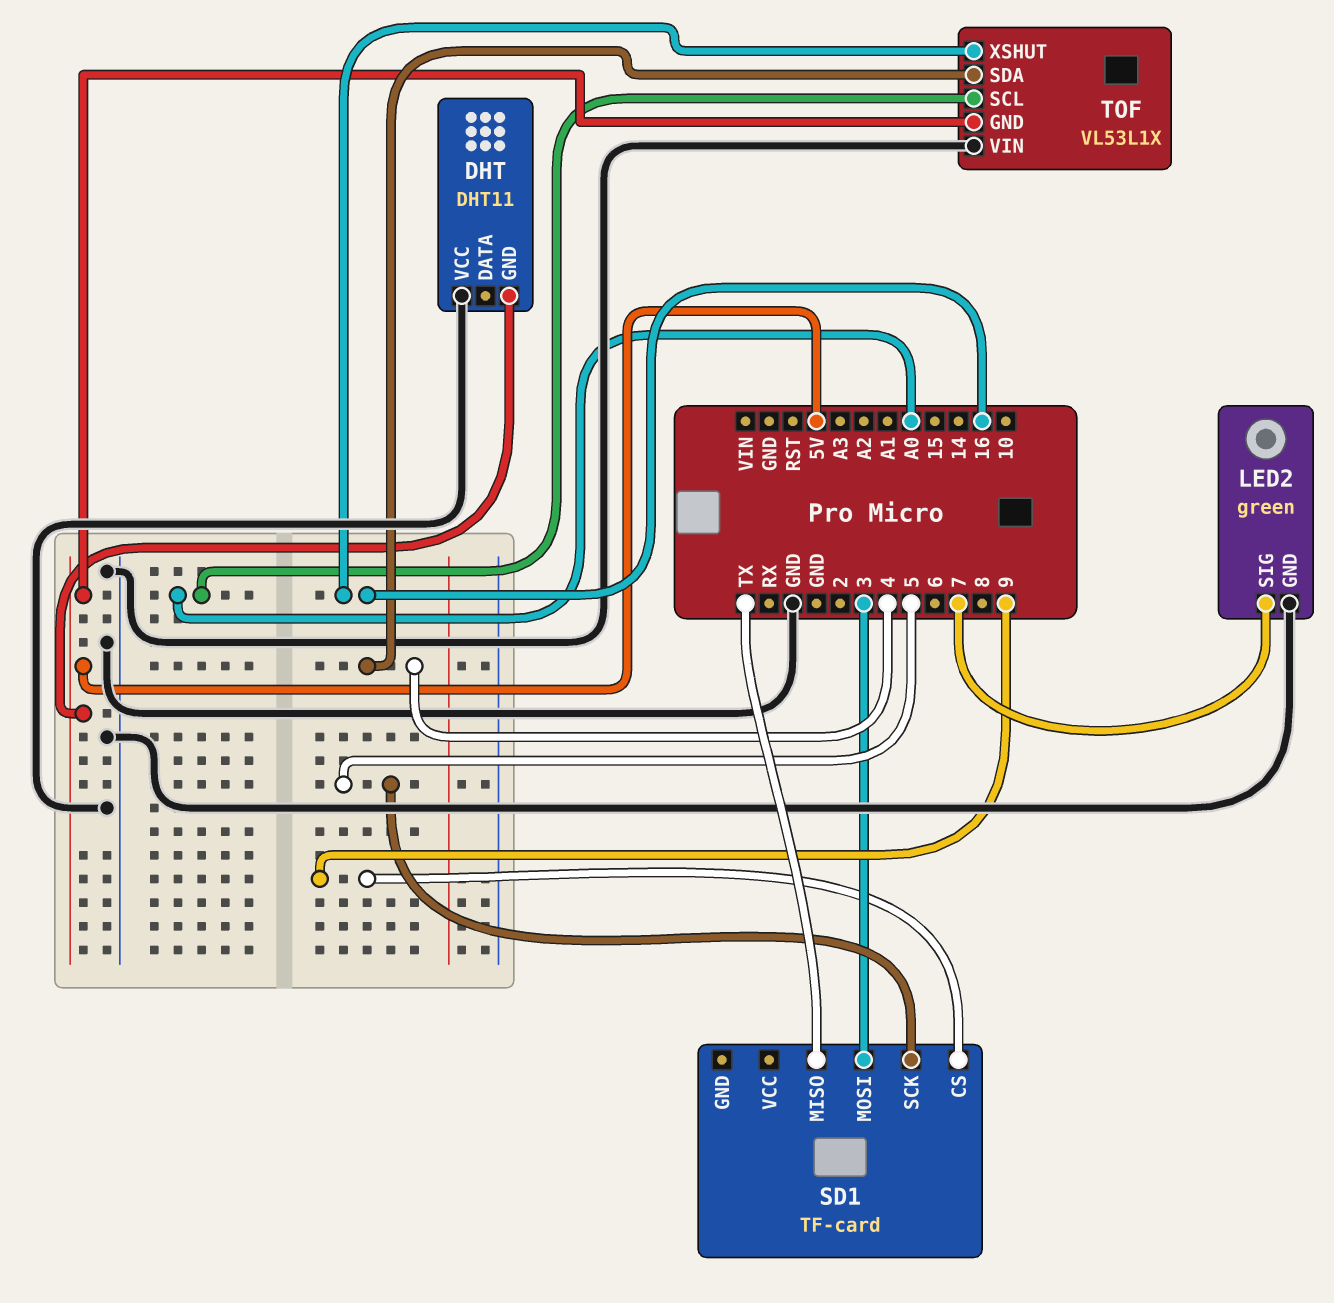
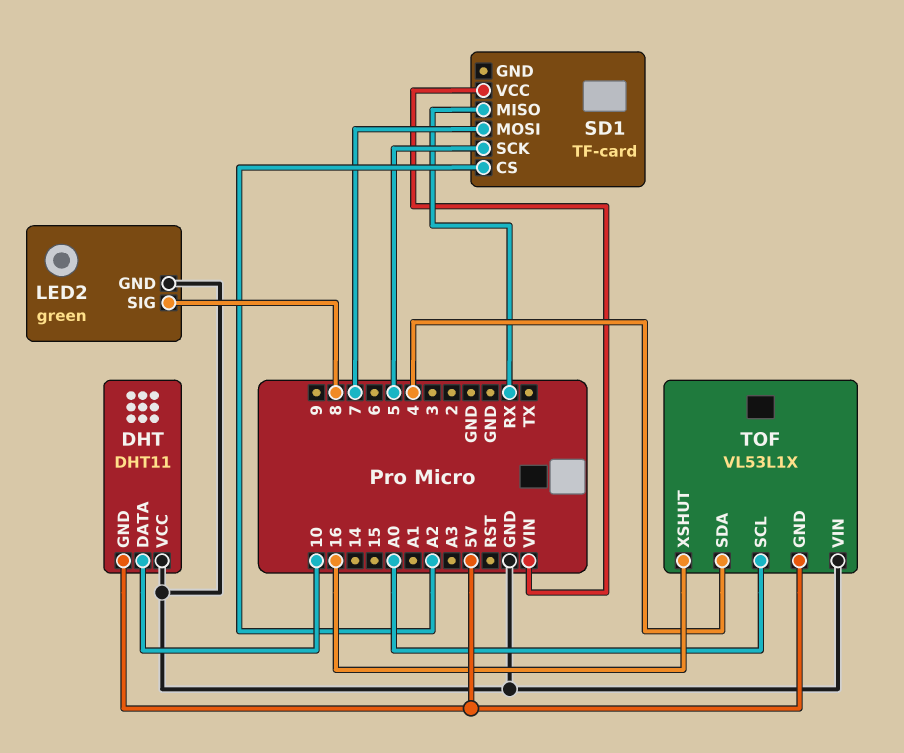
DHT pin DATA: none -> 10
LED2 pin SIG: 7 -> 8
SD1 pin CS: 9 -> A2
SD1 pin MISO: TX -> RX
SD1 pin MOSI: 3 -> 7
SD1 pin VCC: none -> VIN

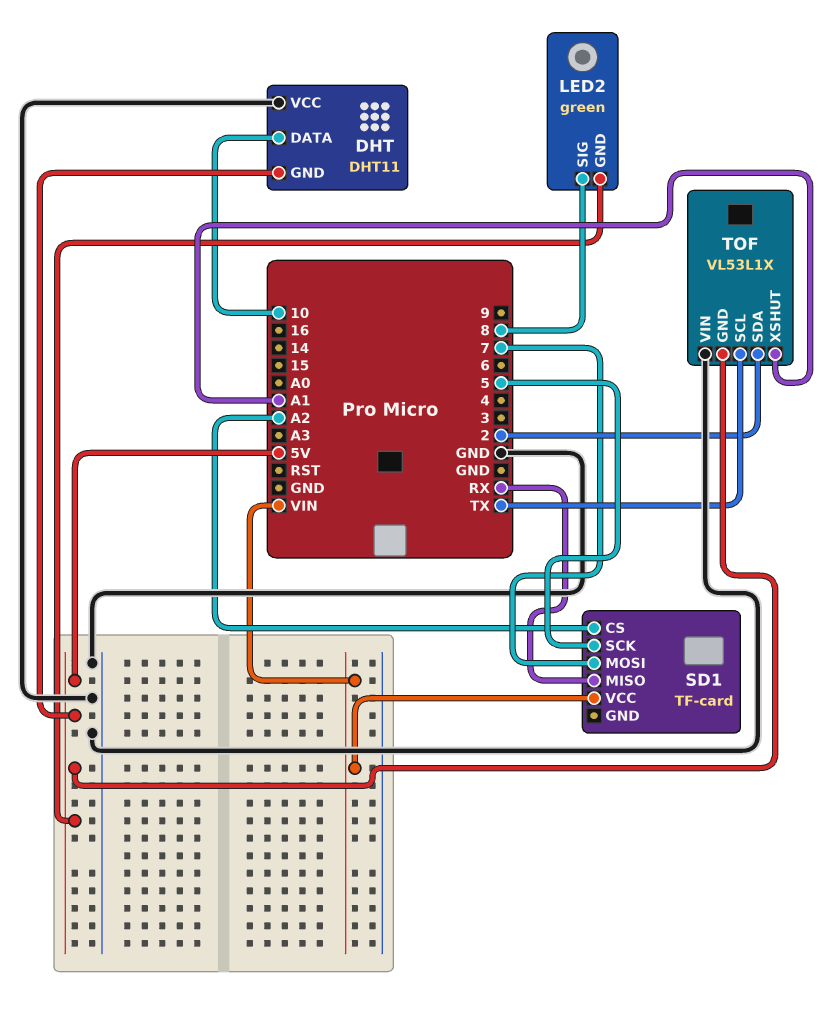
LED2 pin GND: GND -> 5V
TOF pin SCL: A0 -> TX
TOF pin SDA: 4 -> 2
TOF pin XSHUT: 16 -> A1

